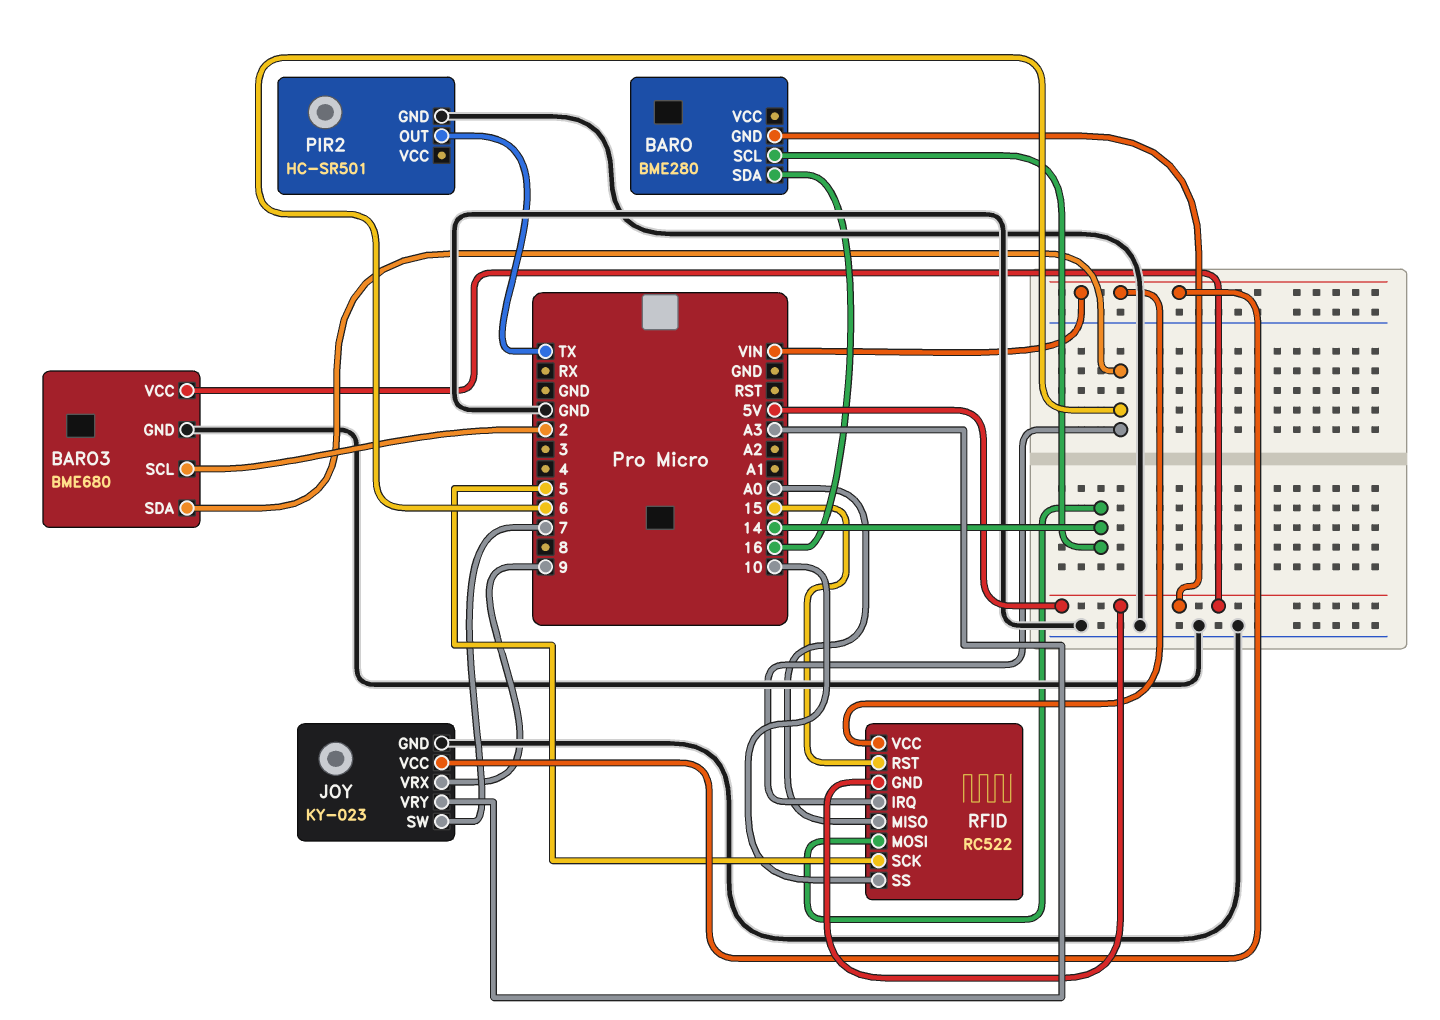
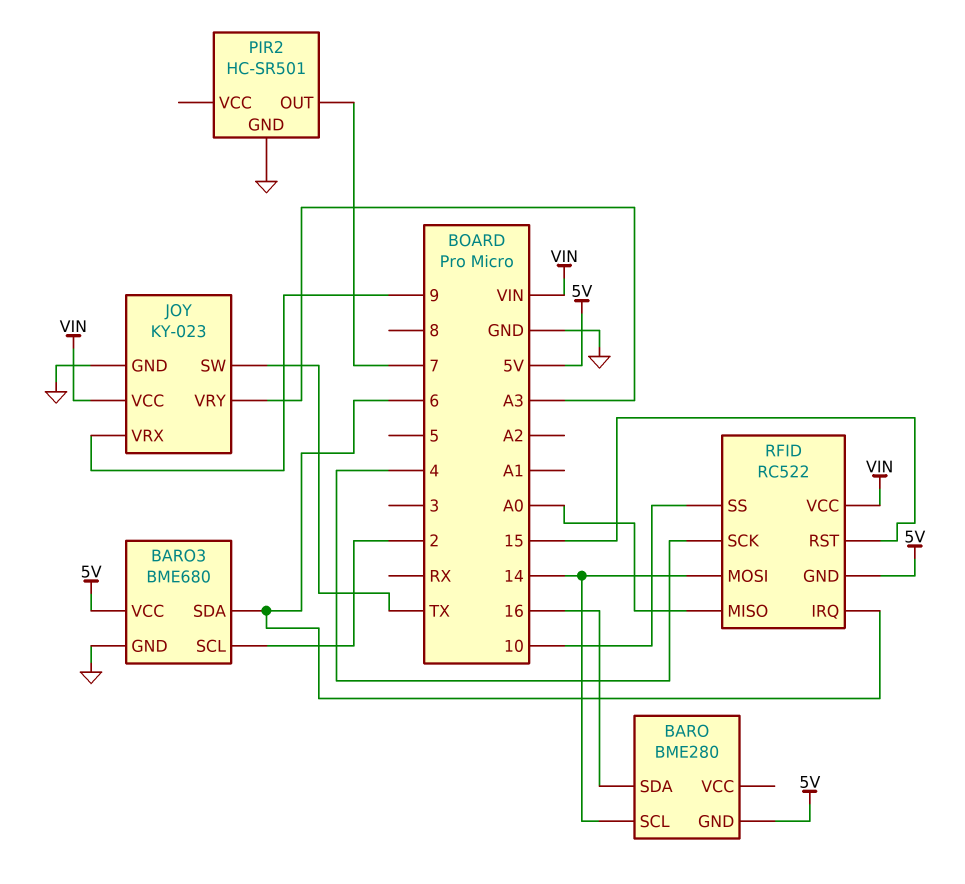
JOY pin SW: 7 -> TX
PIR2 pin OUT: TX -> 7
RFID pin SCK: 5 -> 4

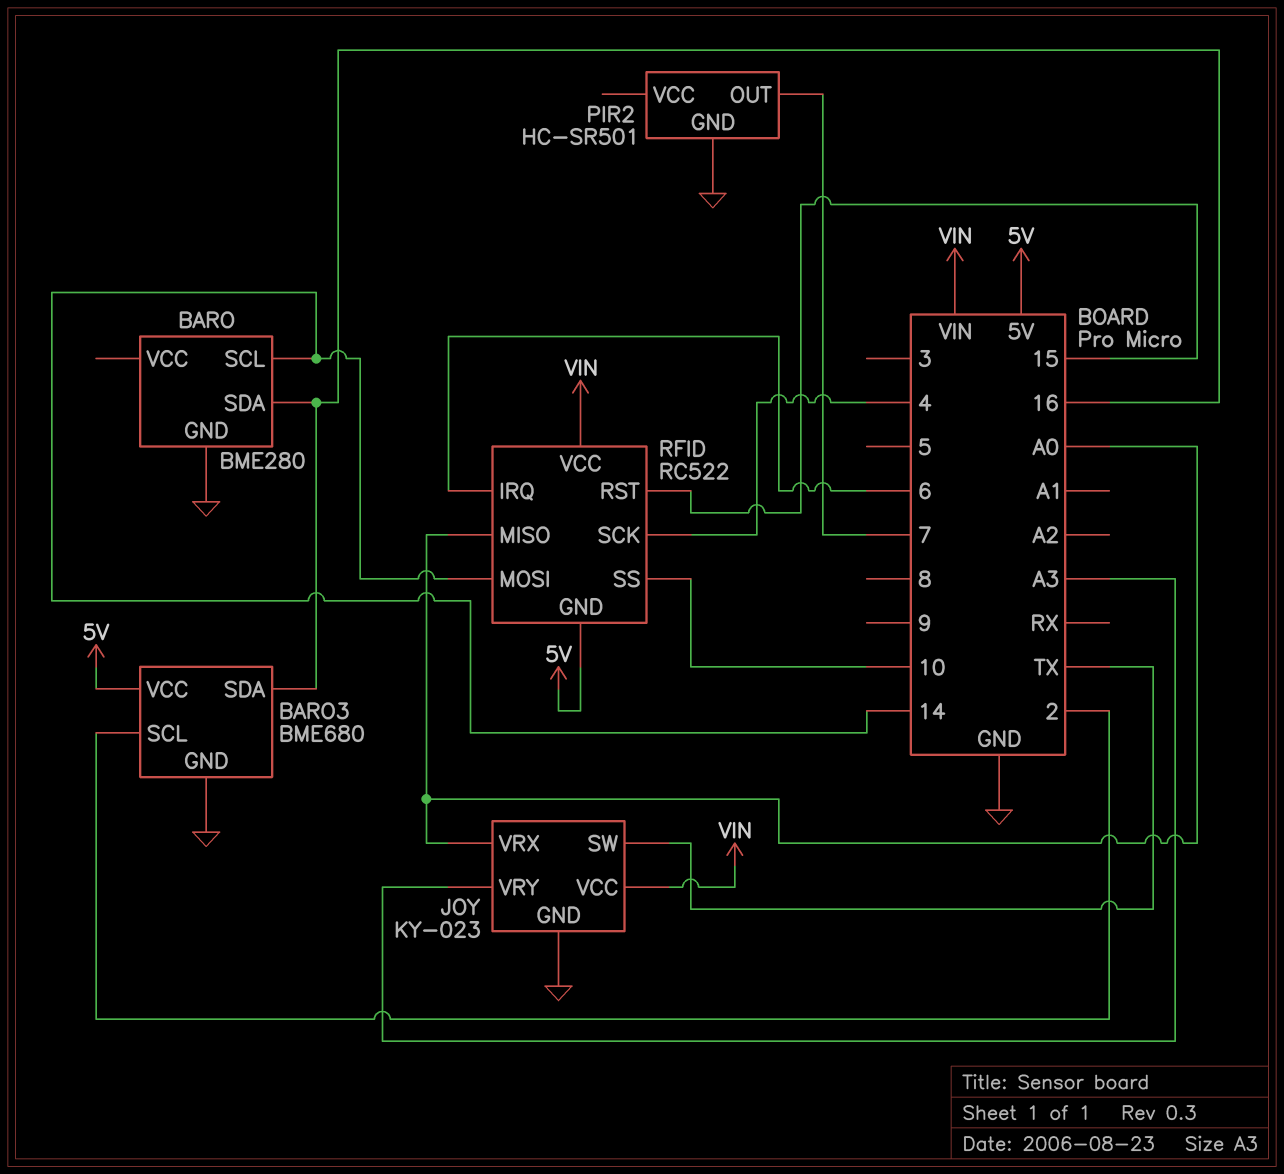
BARO pin GND: 5V -> GND
BARO3 pin SDA: 6 -> 16
JOY pin VRX: 9 -> A0

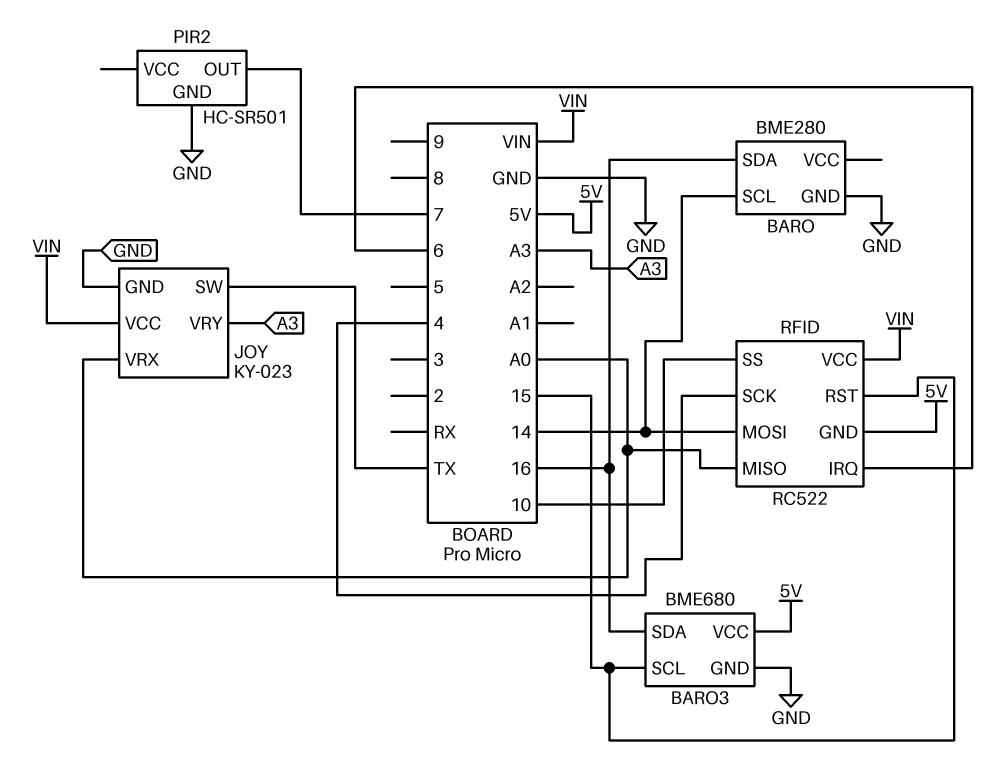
BARO3 pin SCL: 2 -> 15

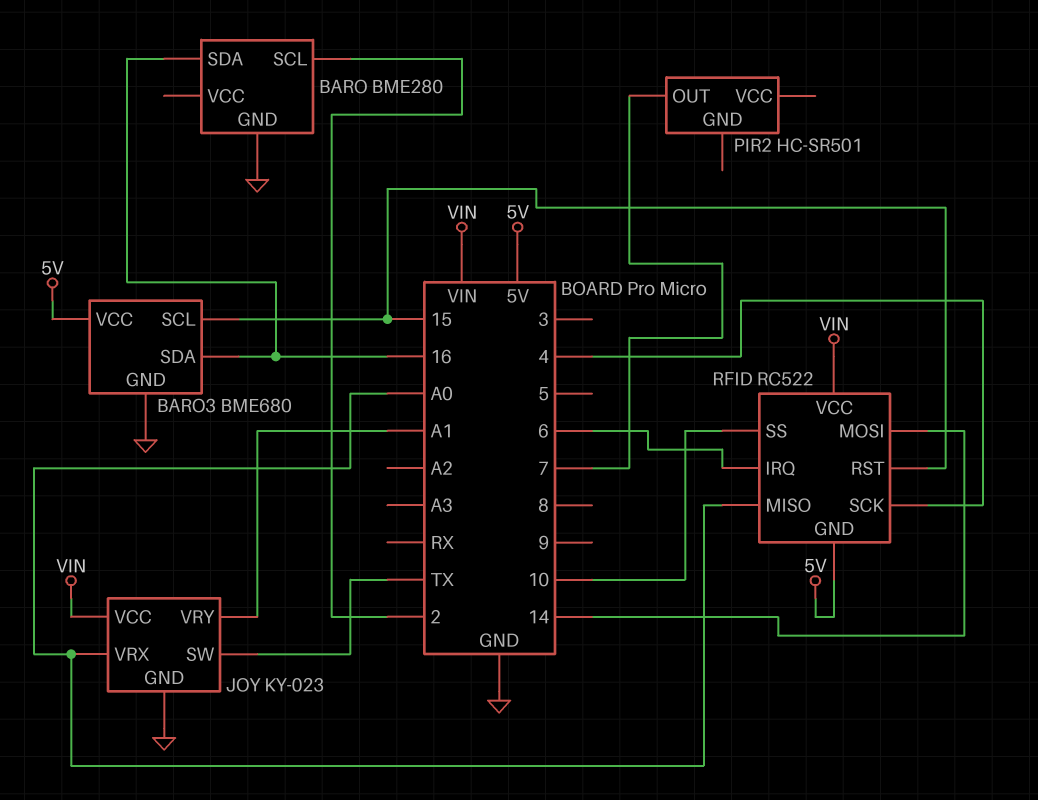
BARO pin SCL: 14 -> 2
JOY pin VRY: A3 -> A1
PIR2 pin GND: GND -> none

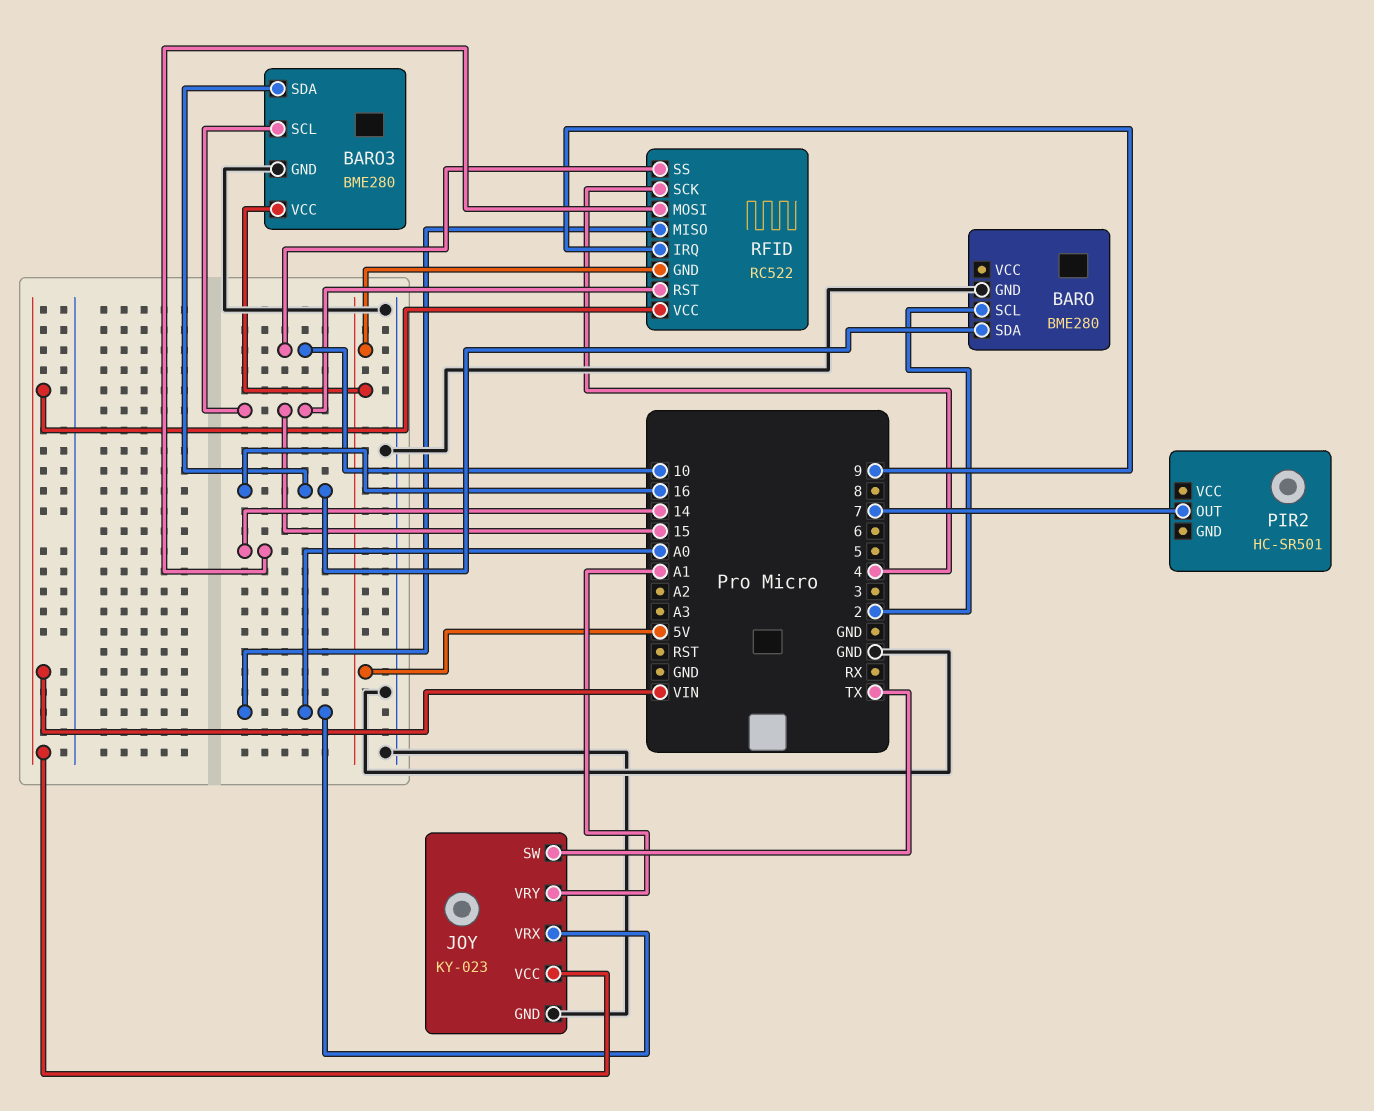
BARO3: BME680 -> BME280
RFID pin IRQ: 6 -> 9

